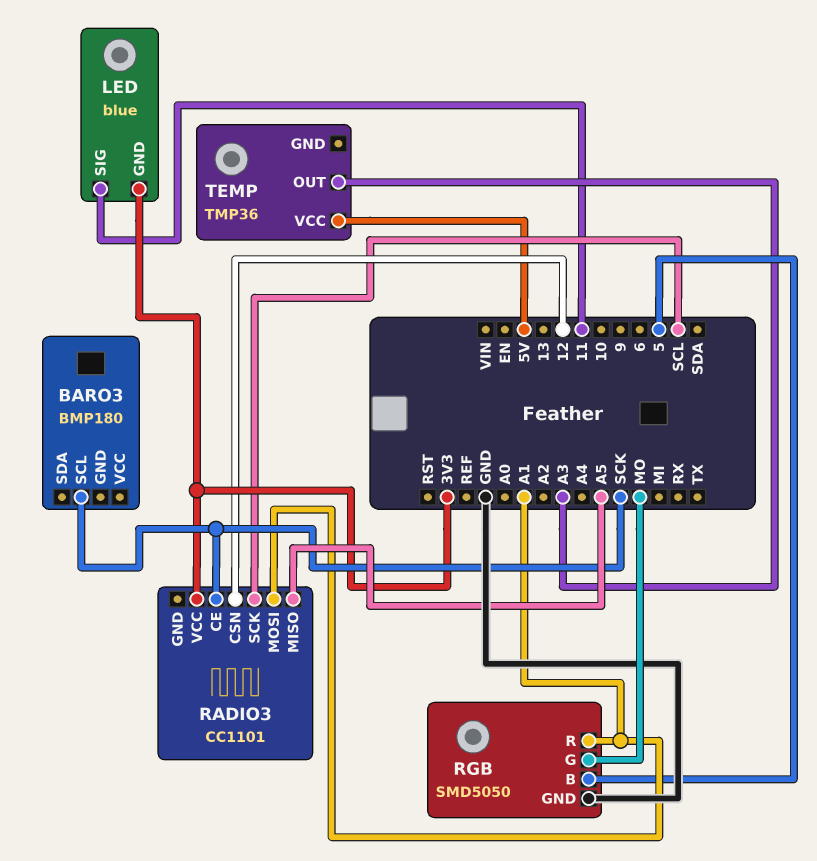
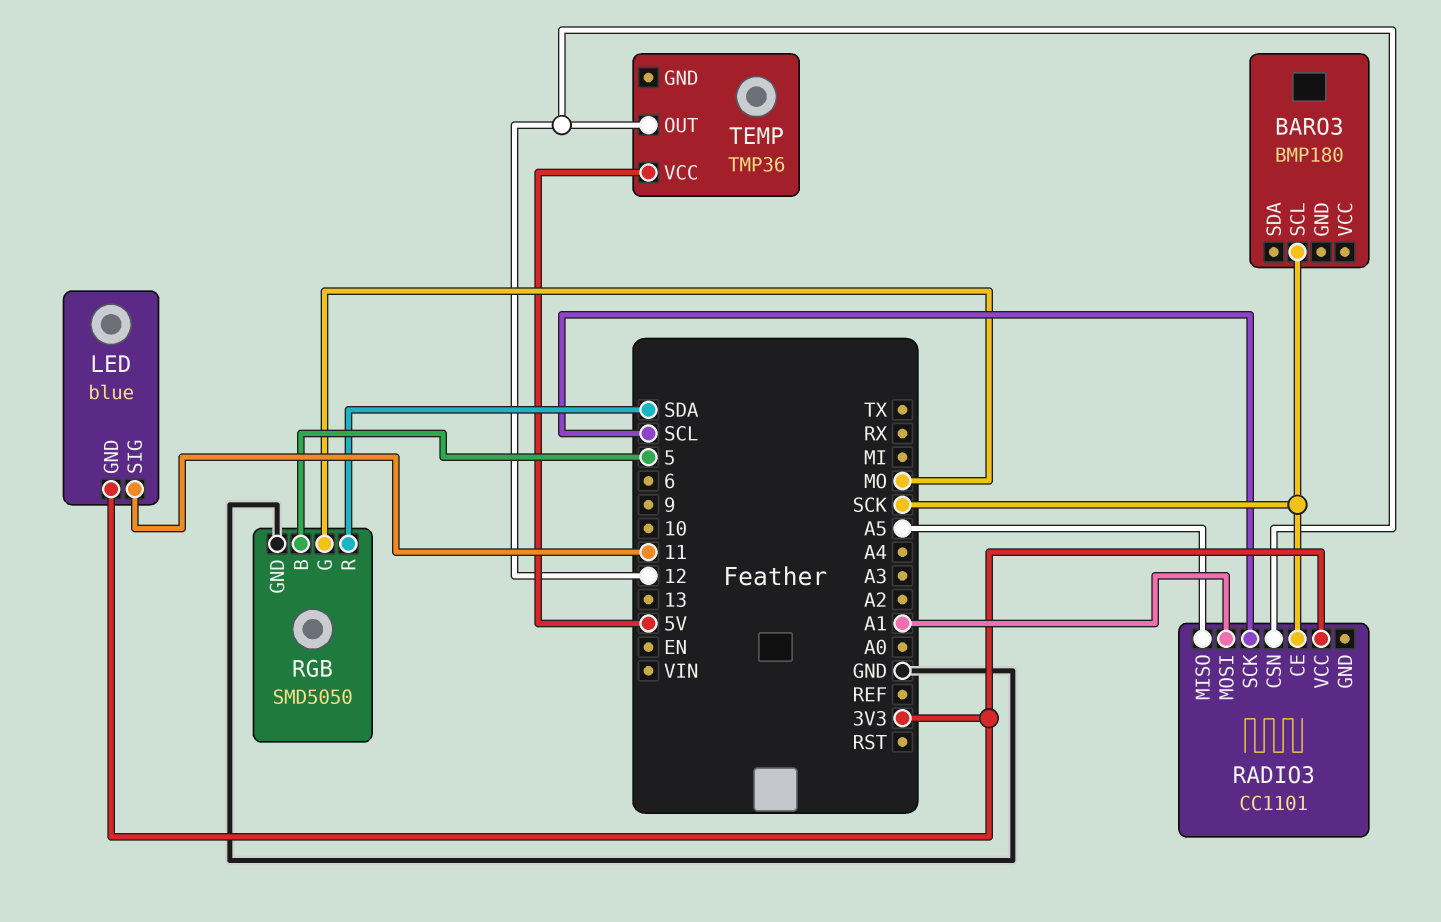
RGB pin R: A1 -> SDA
TEMP pin OUT: A3 -> 12

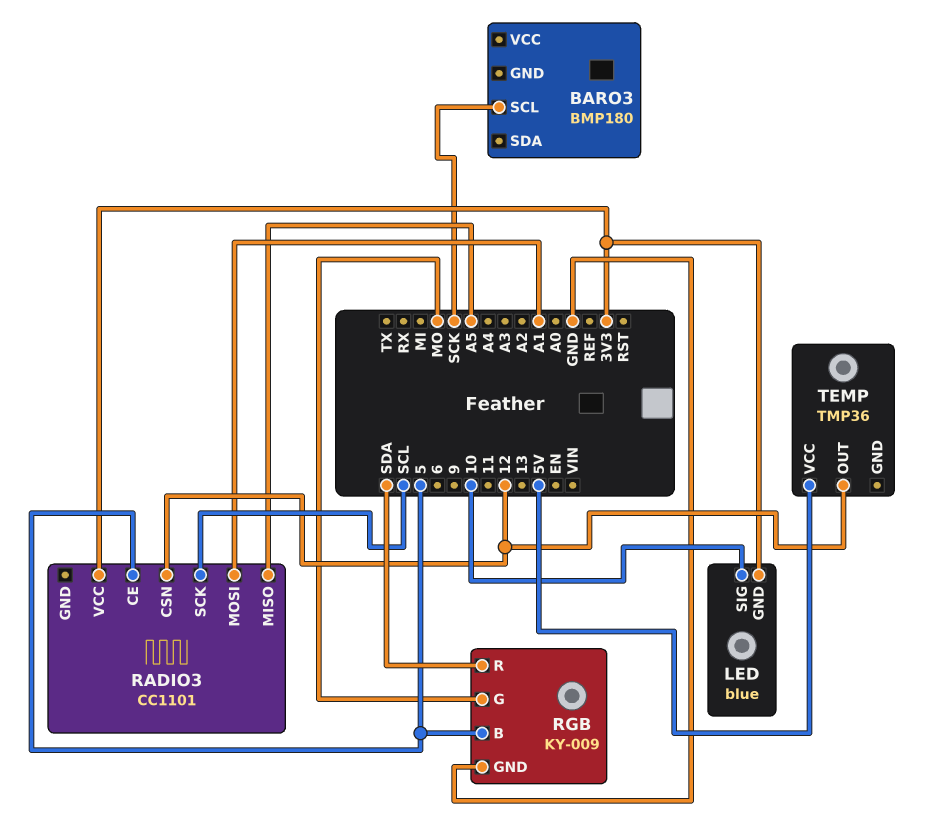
LED pin SIG: 11 -> 10
RADIO3 pin CE: SCK -> 5
RGB: SMD5050 -> KY-009

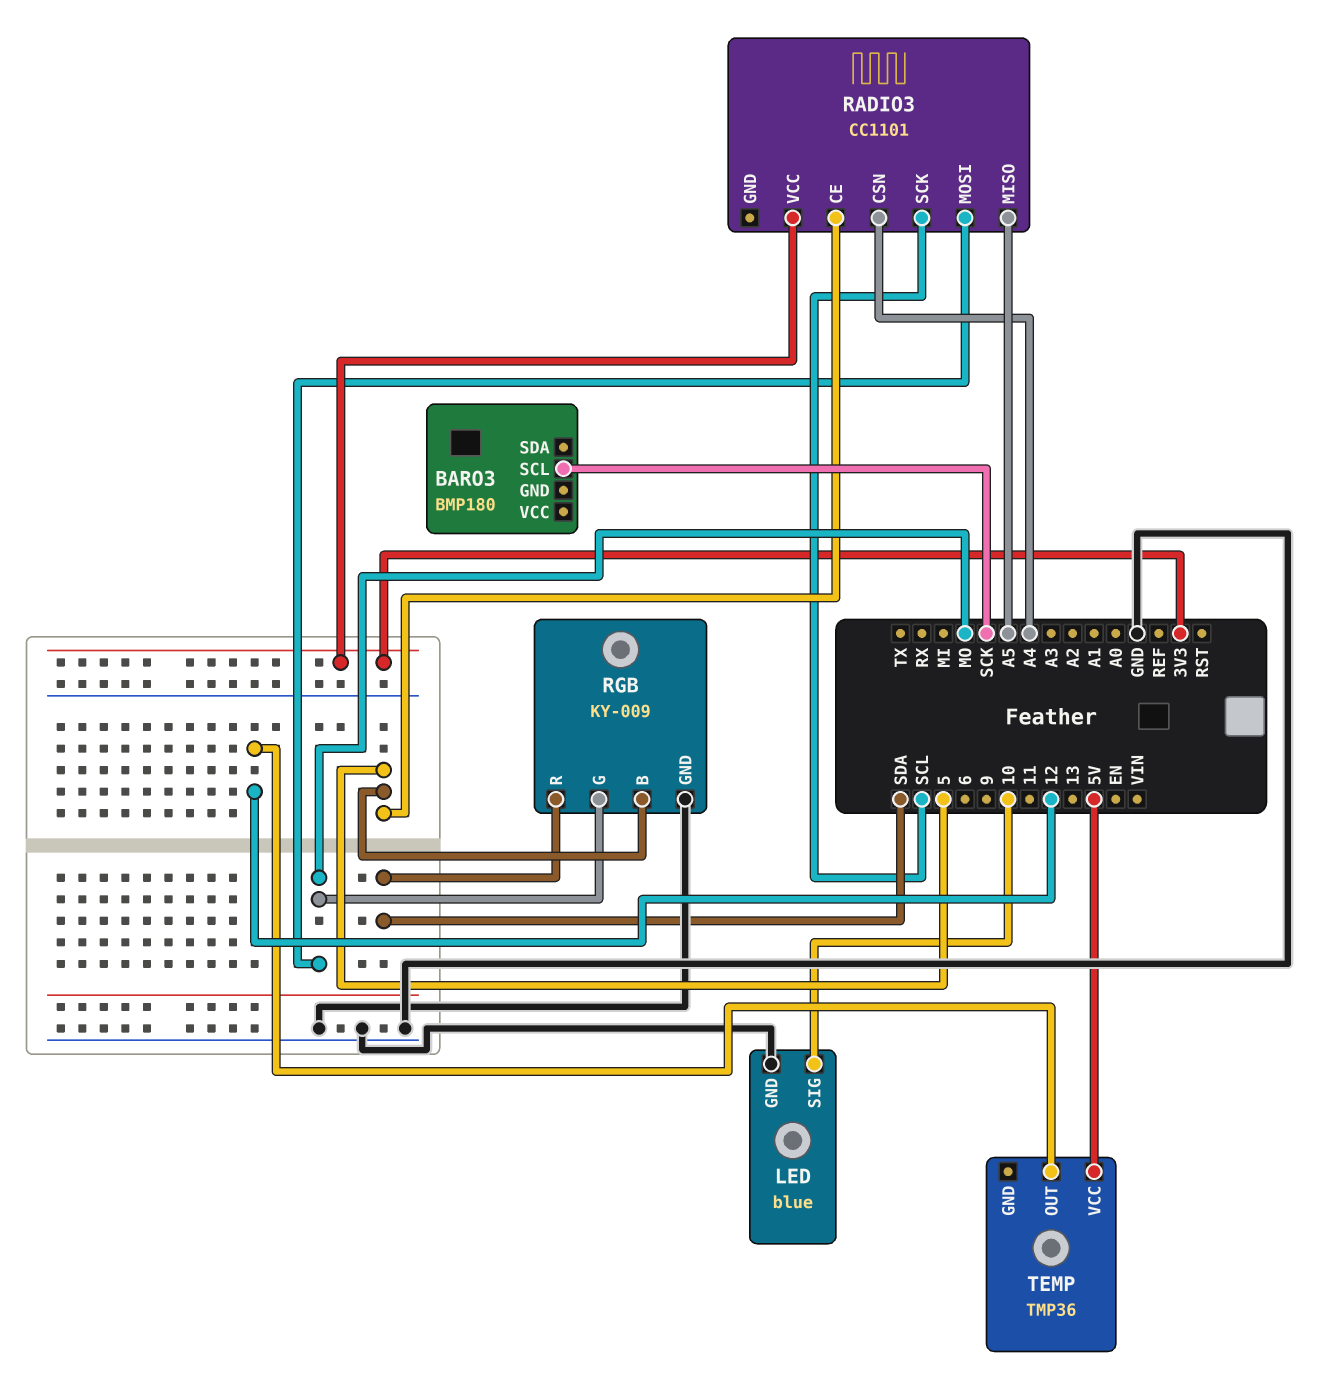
LED pin GND: 3V3 -> GND
RADIO3 pin CSN: 12 -> A4
RADIO3 pin MOSI: A1 -> MO

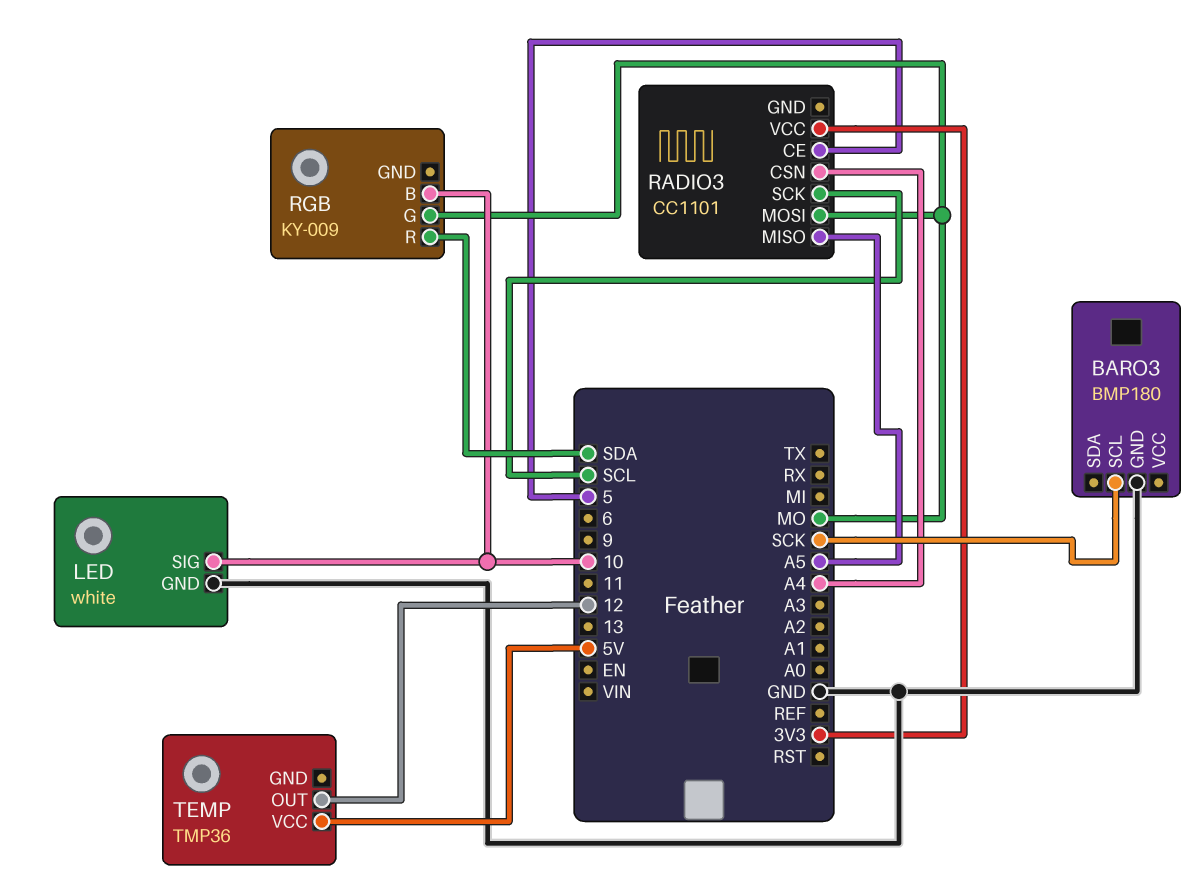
BARO3 pin GND: none -> GND
LED: blue -> white
RGB pin B: 5 -> 10
RGB pin GND: GND -> none

